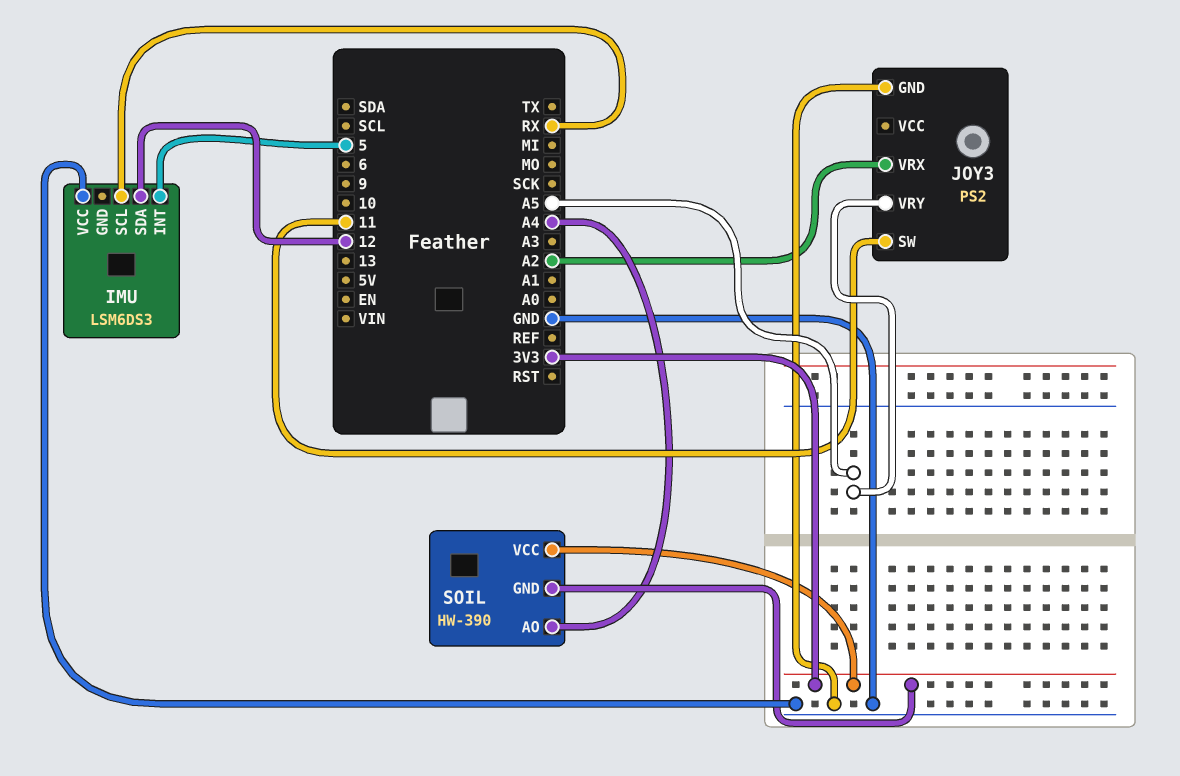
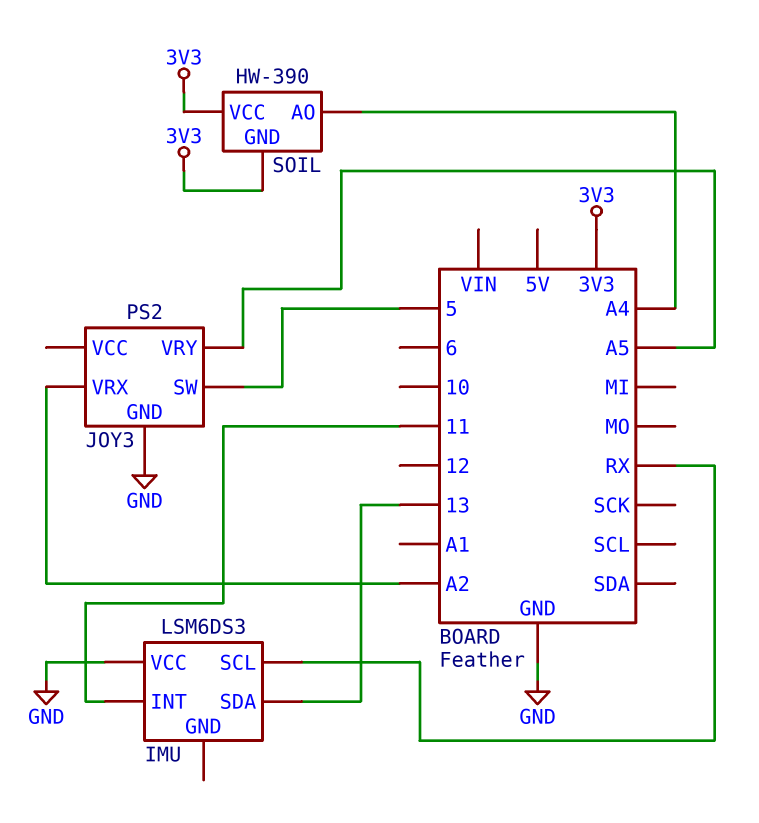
IMU pin INT: 5 -> 11
IMU pin SDA: 12 -> 13
JOY3 pin SW: 11 -> 5

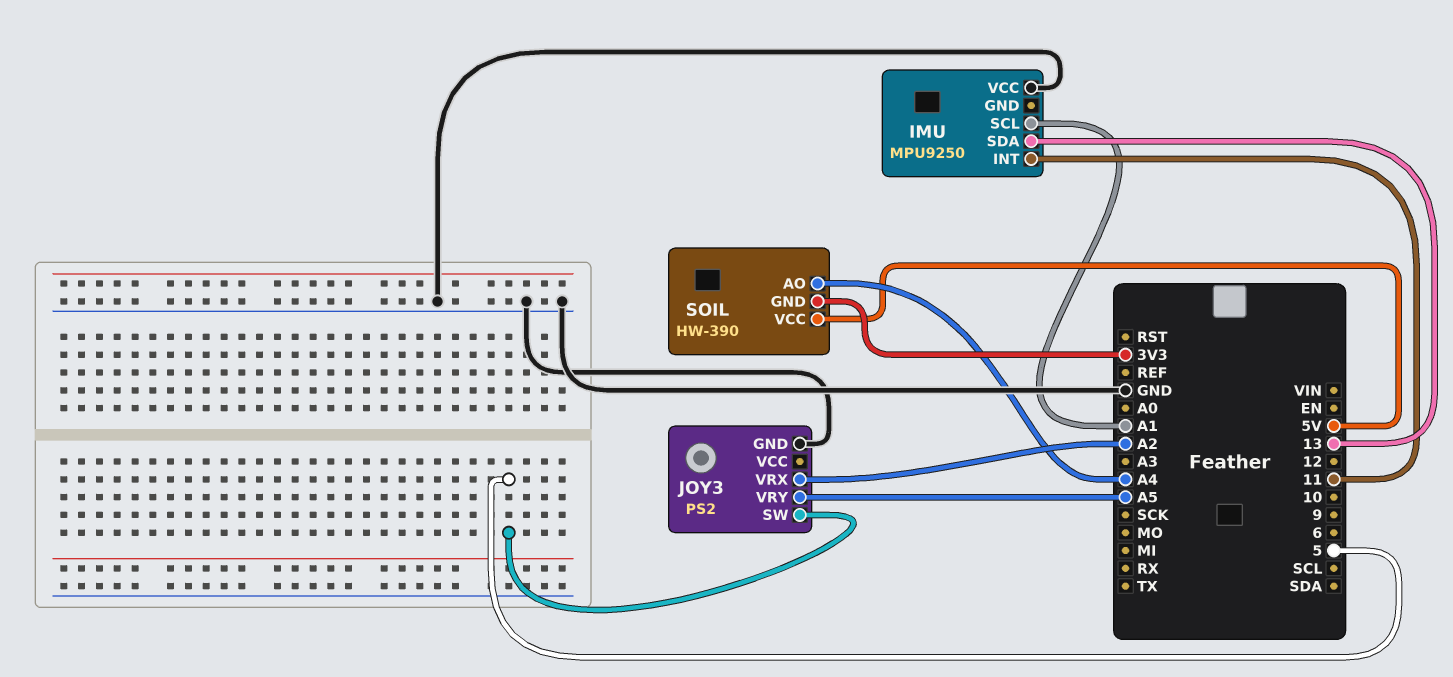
IMU: LSM6DS3 -> MPU9250
IMU pin SCL: RX -> A1
SOIL pin VCC: 3V3 -> 5V

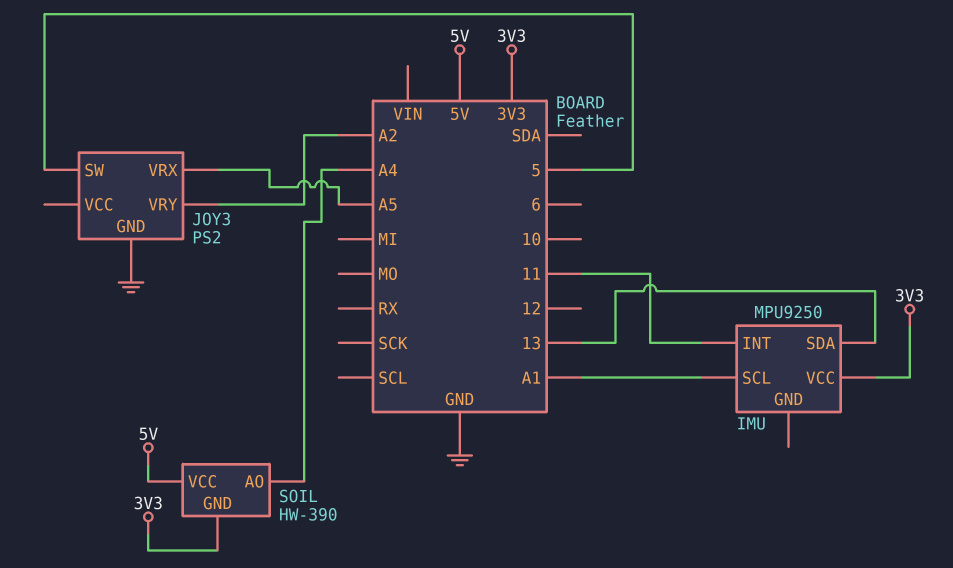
IMU pin VCC: GND -> 3V3
JOY3 pin VRX: A2 -> A5
JOY3 pin VRY: A5 -> A2

